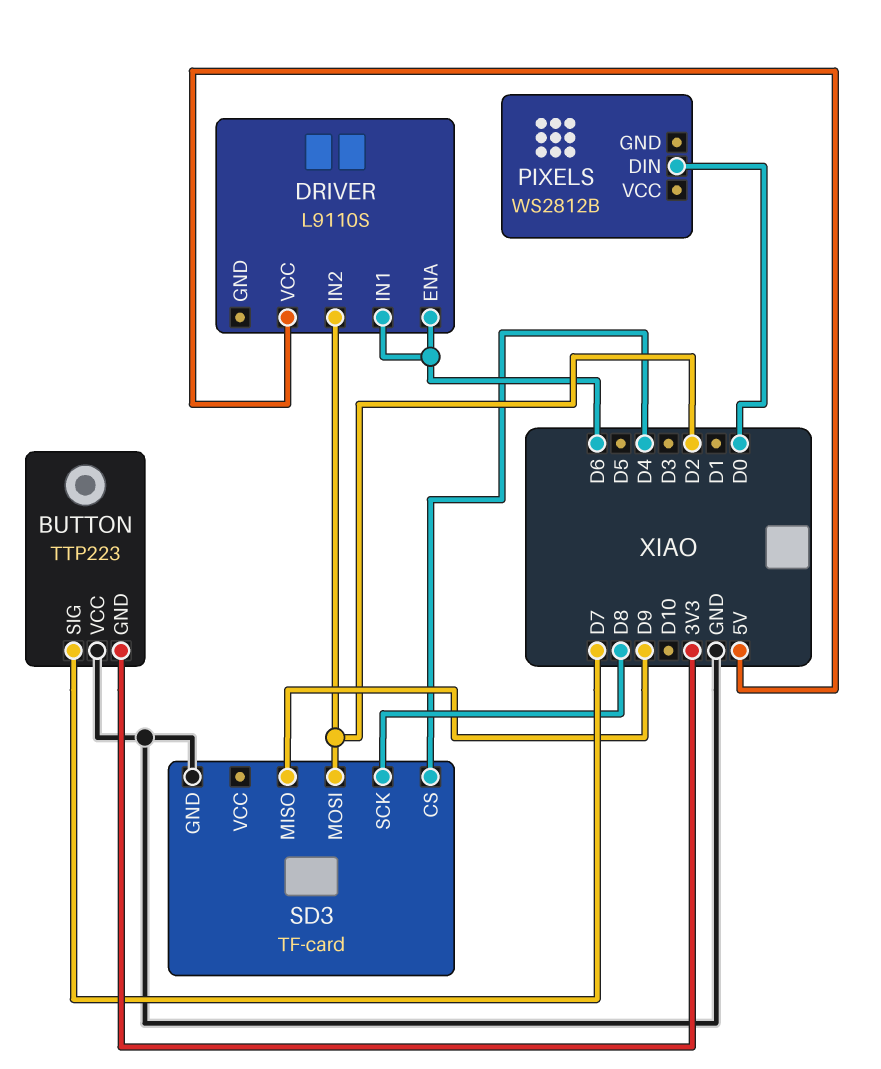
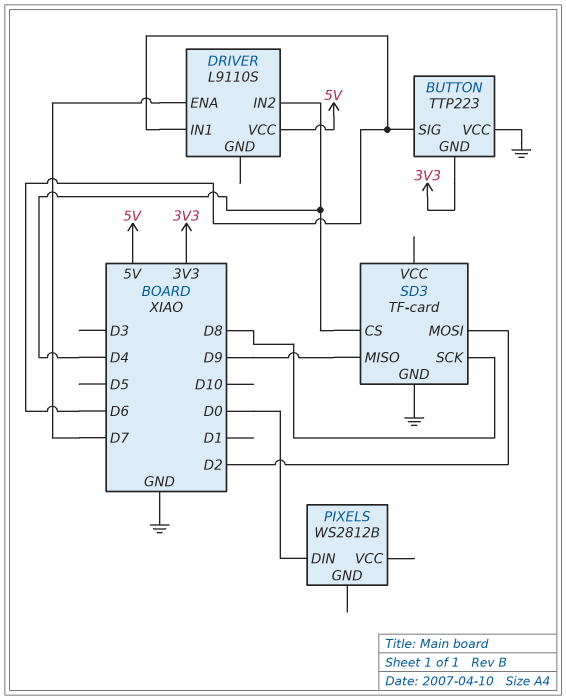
BUTTON pin SIG: D7 -> D6
DRIVER pin ENA: D6 -> D7
DRIVER pin IN2: D2 -> D4

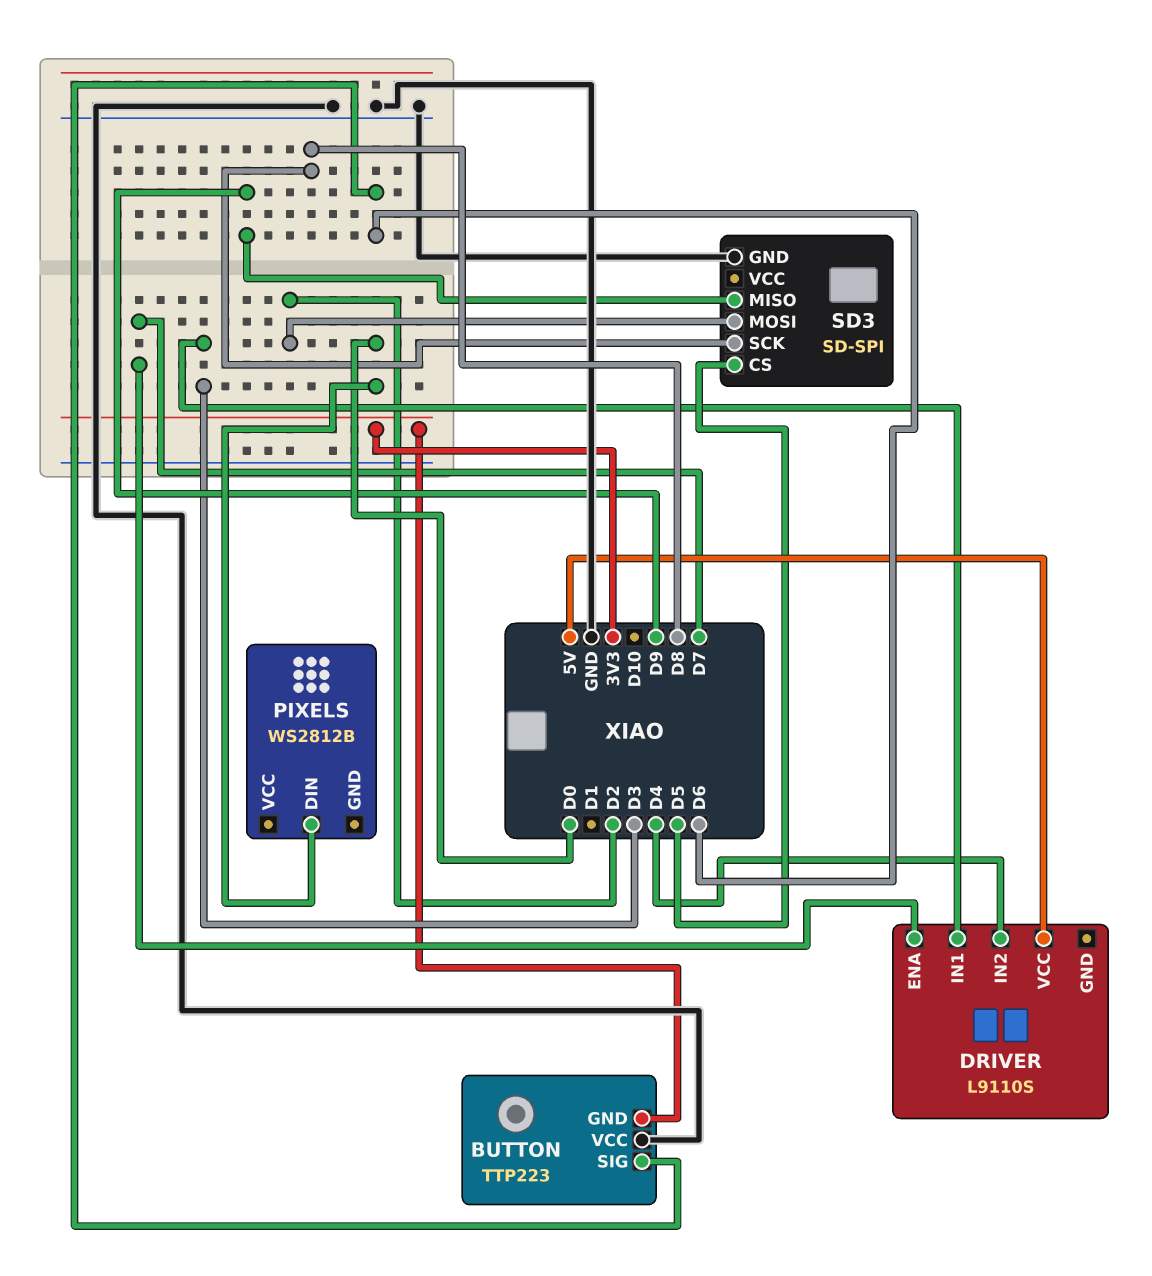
DRIVER pin IN1: D6 -> D3
SD3: TF-card -> SD-SPI
SD3 pin CS: D4 -> D5

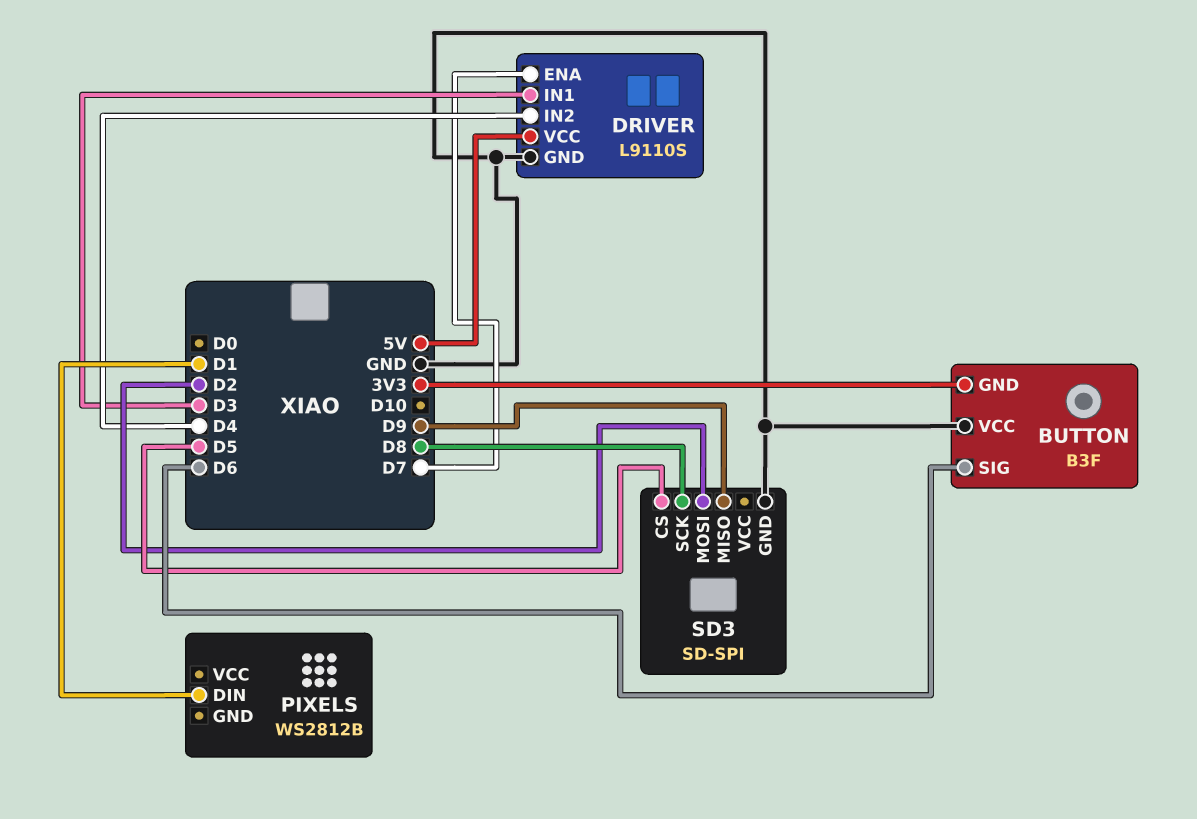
BUTTON: TTP223 -> B3F
DRIVER pin GND: none -> GND
PIXELS pin DIN: D0 -> D1

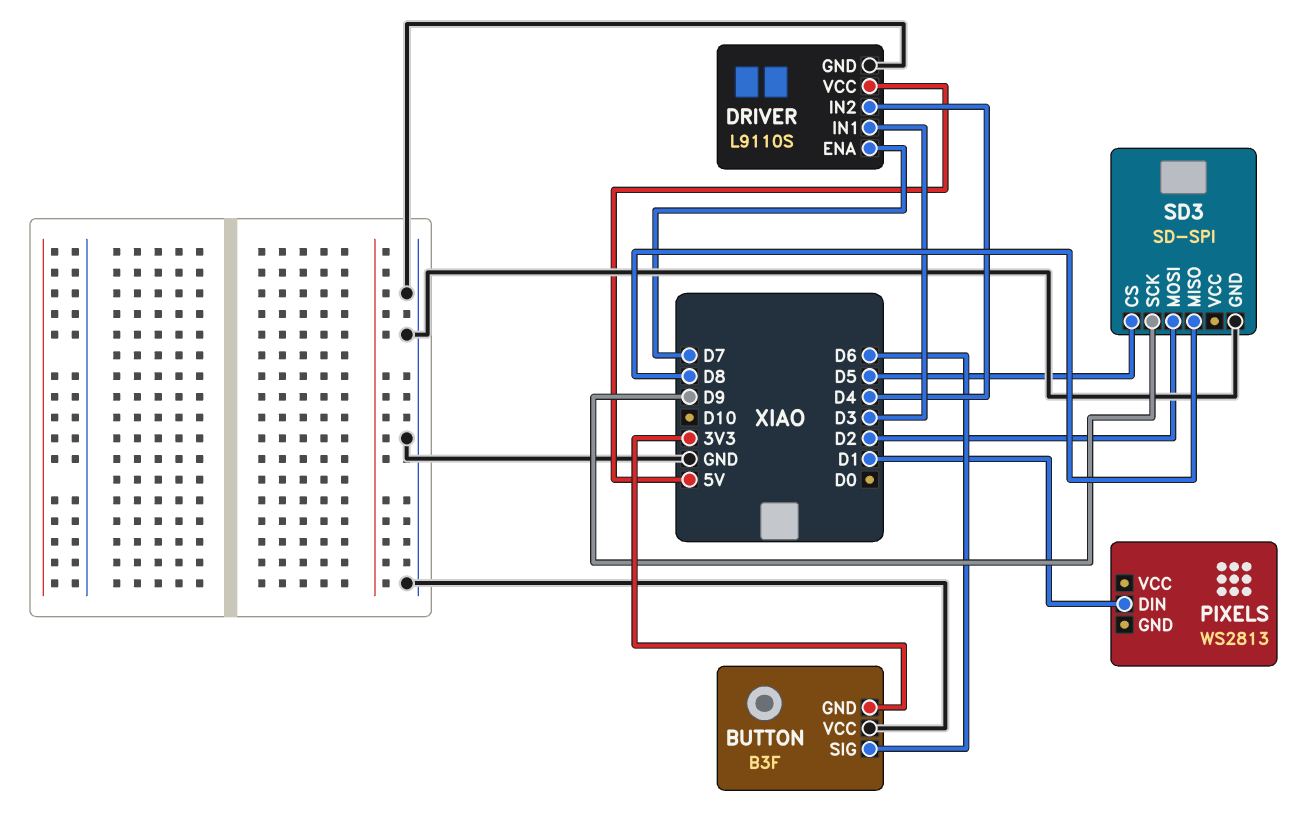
PIXELS: WS2812B -> WS2813
SD3 pin MISO: D9 -> D8
SD3 pin SCK: D8 -> D9

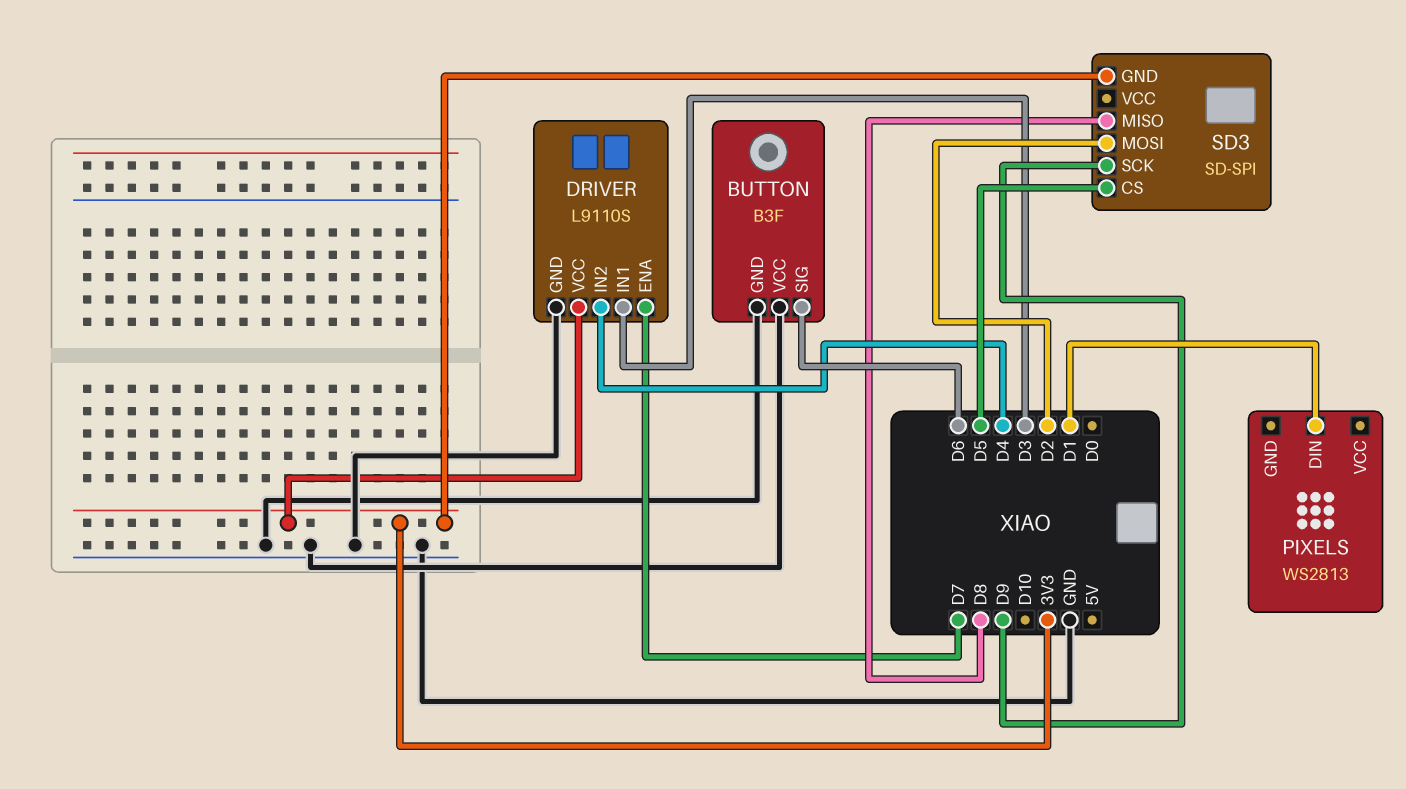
BUTTON pin GND: 3V3 -> GND
DRIVER pin VCC: 5V -> 3V3
SD3 pin GND: GND -> 3V3

